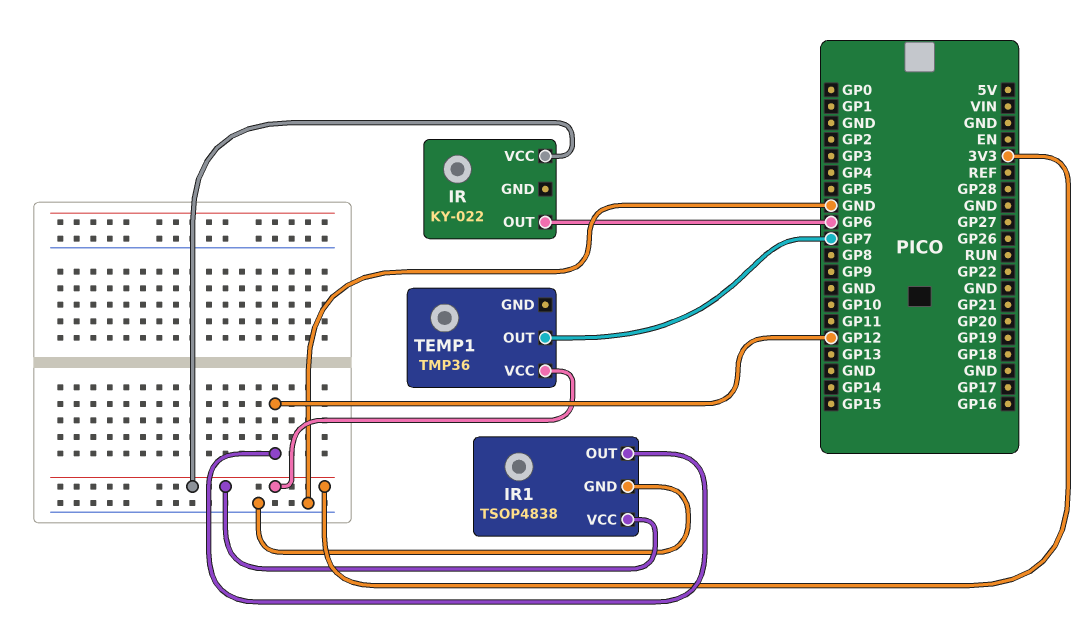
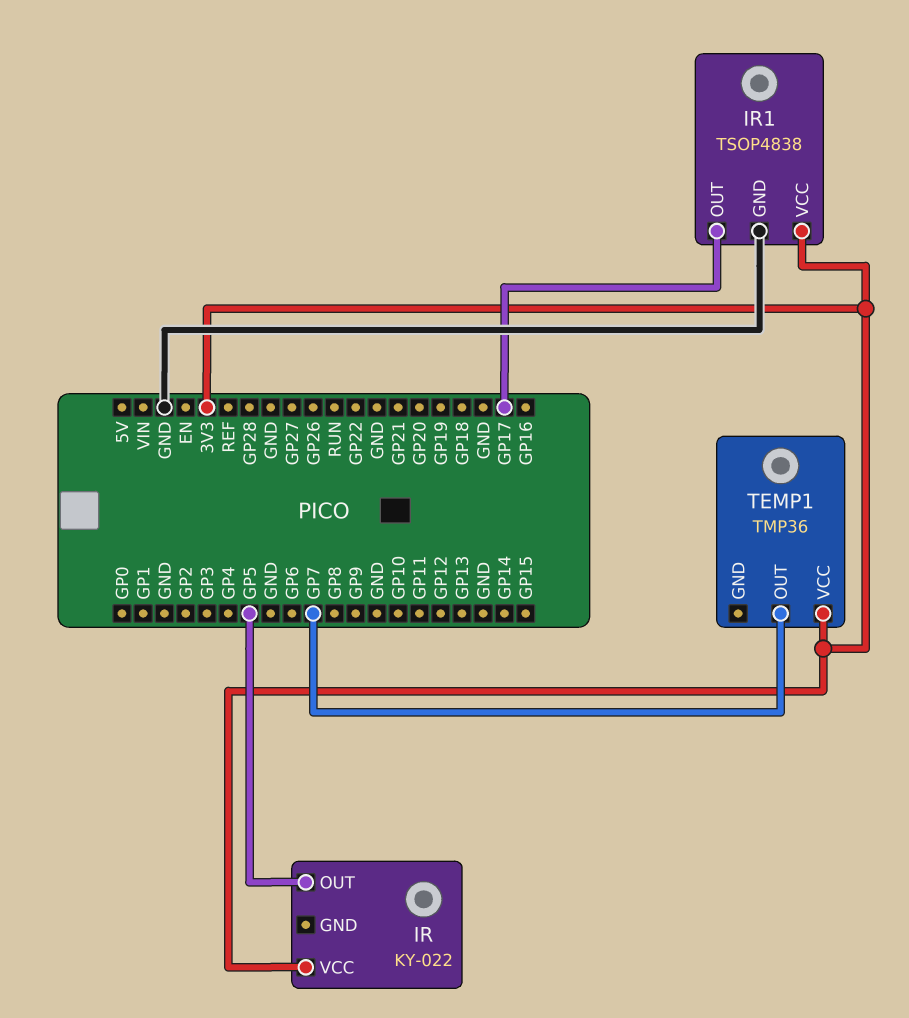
IR pin OUT: GP6 -> GP5
IR1 pin OUT: GP12 -> GP17

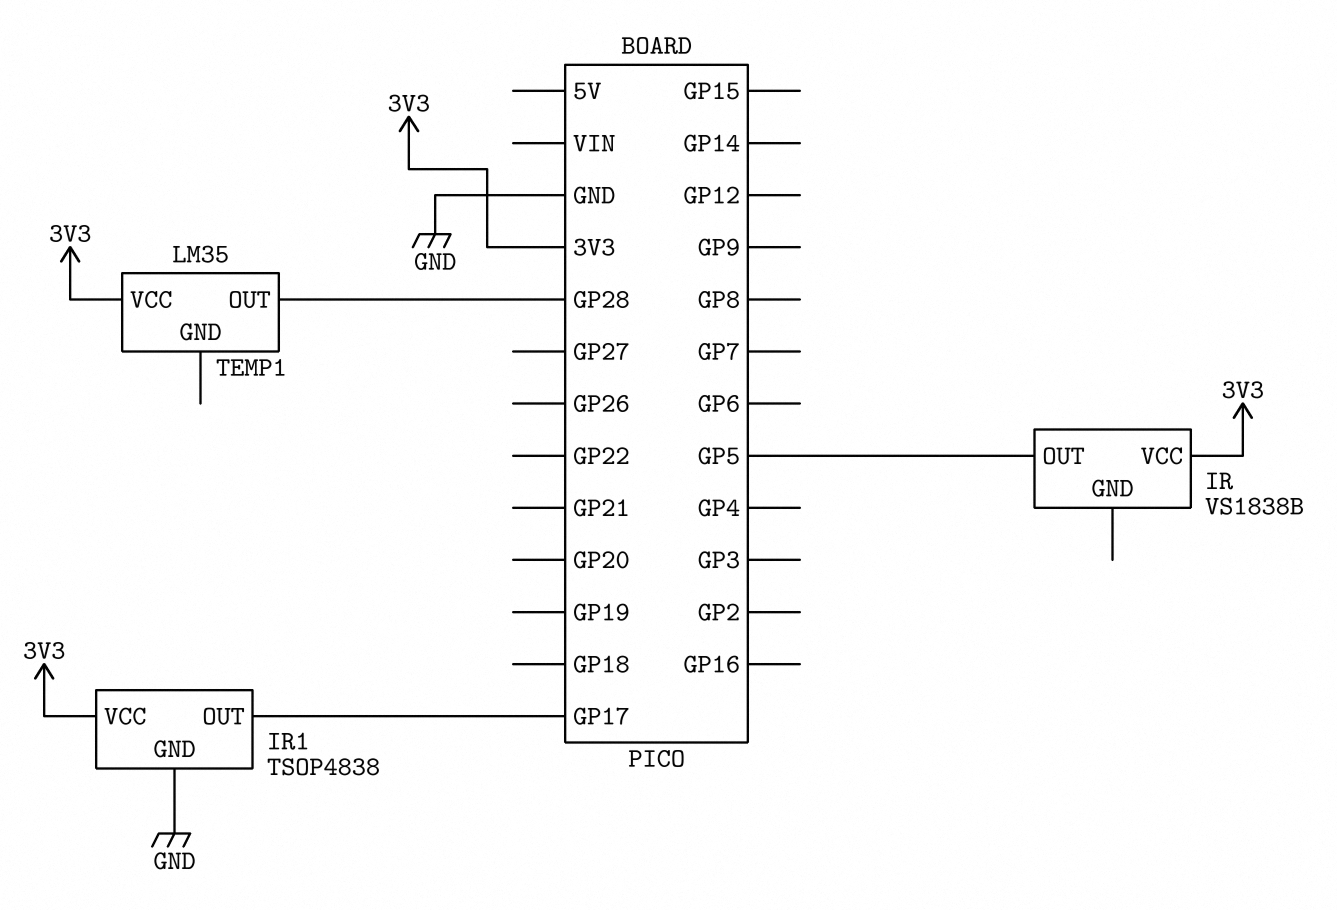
IR: KY-022 -> VS1838B
TEMP1: TMP36 -> LM35
TEMP1 pin OUT: GP7 -> GP28

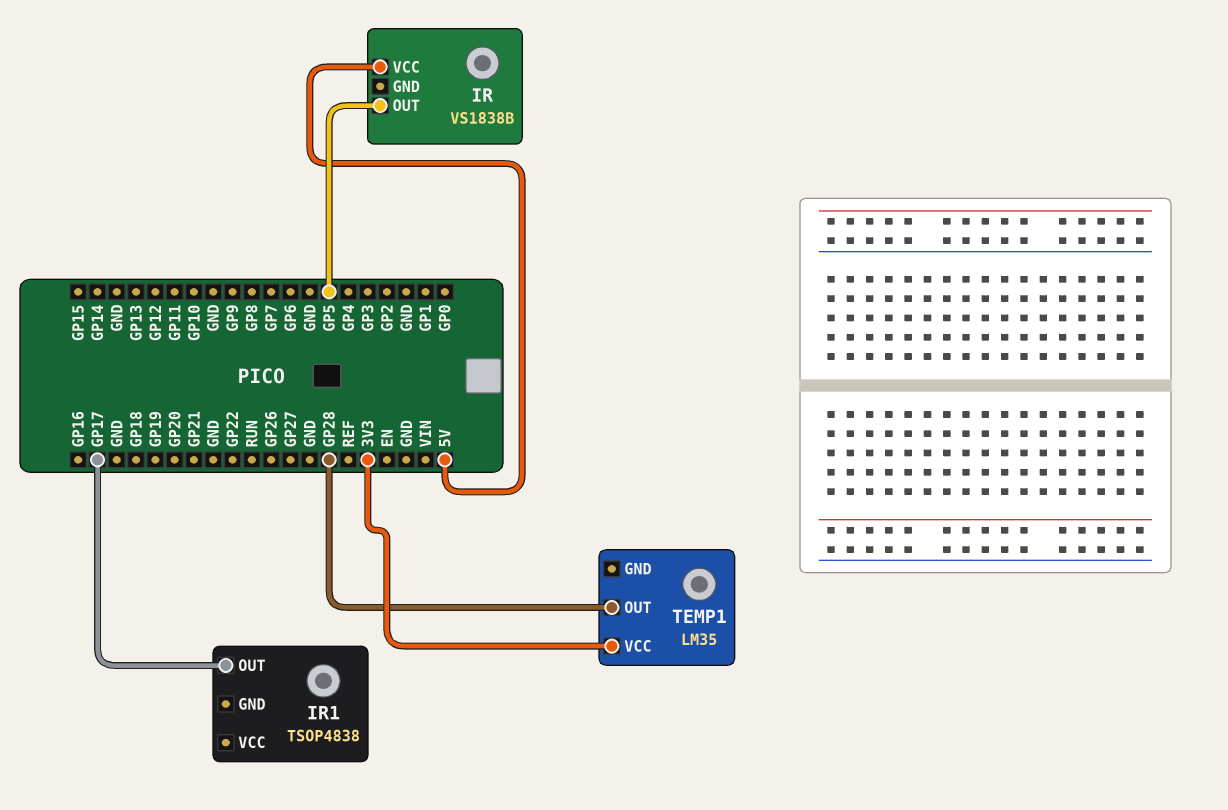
IR pin VCC: 3V3 -> 5V
IR1 pin GND: GND -> none
IR1 pin VCC: 3V3 -> none

